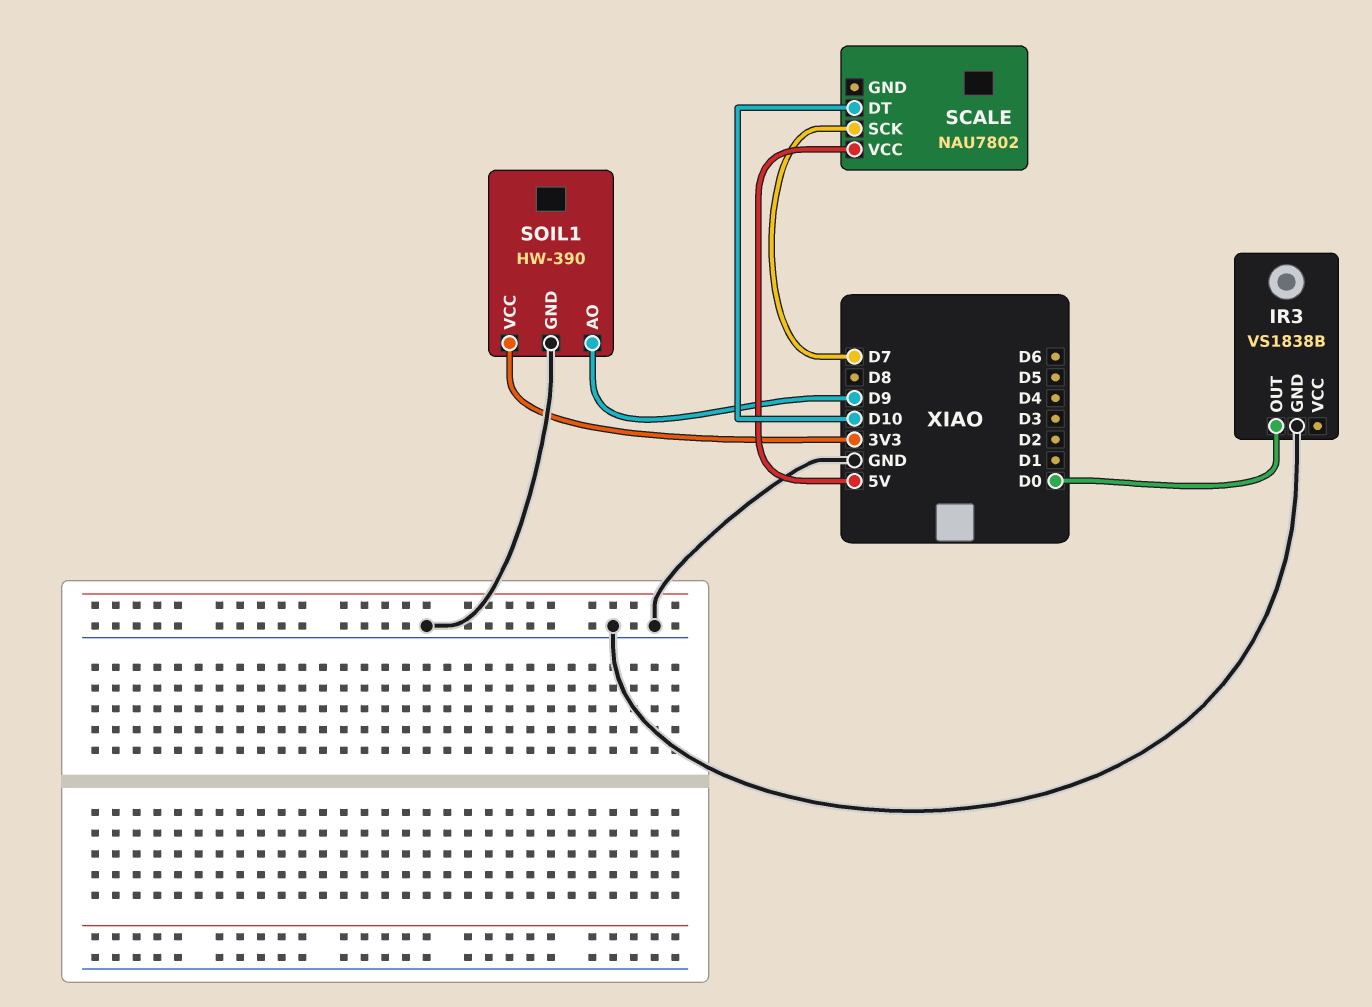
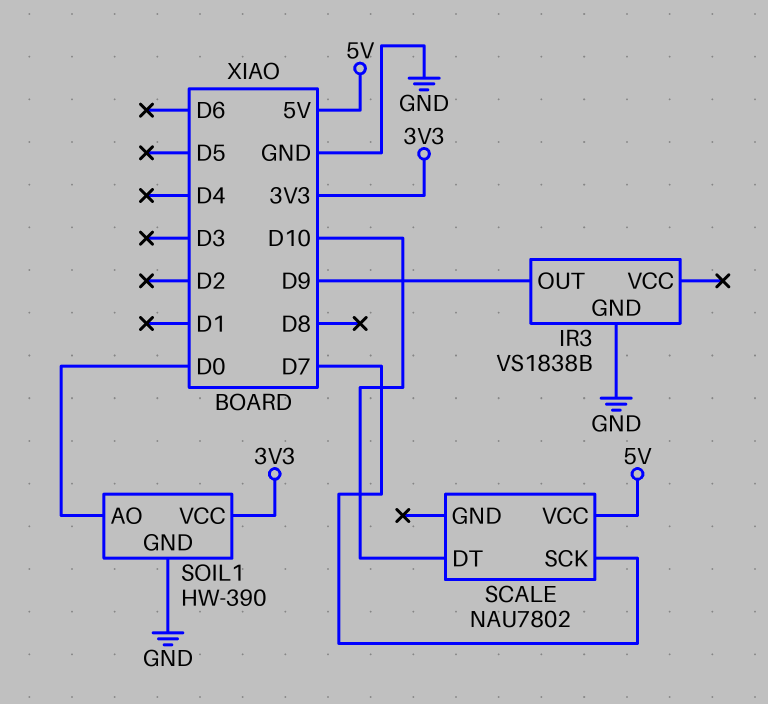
IR3 pin OUT: D0 -> D9
SOIL1 pin AO: D9 -> D0

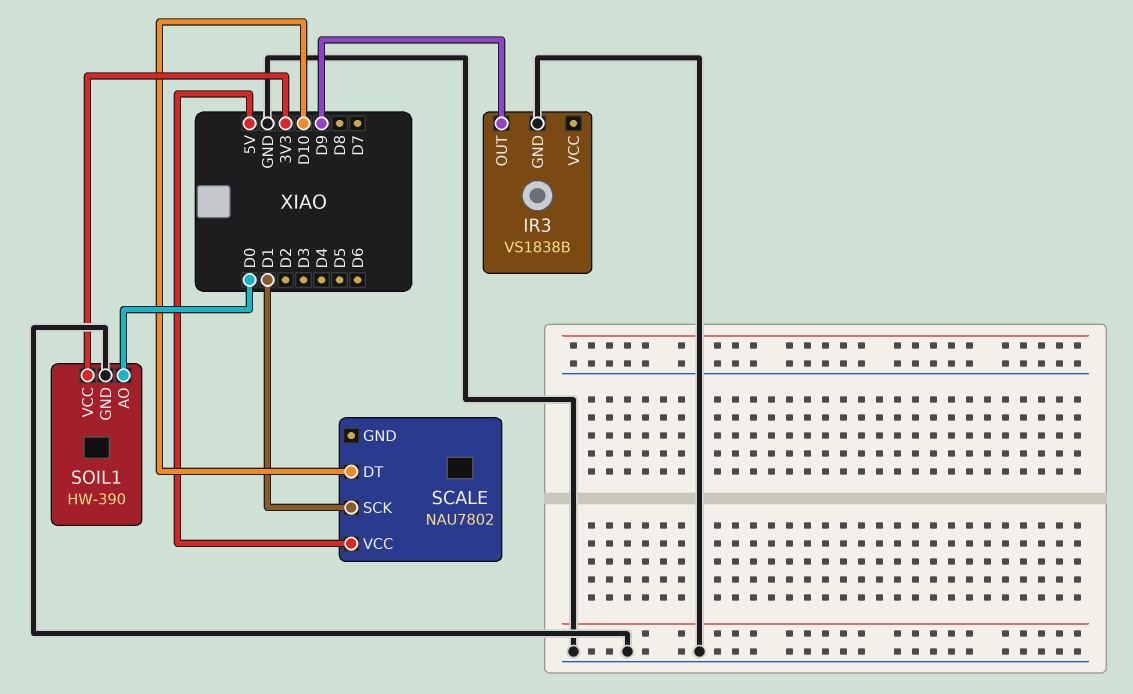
SCALE pin SCK: D7 -> D1

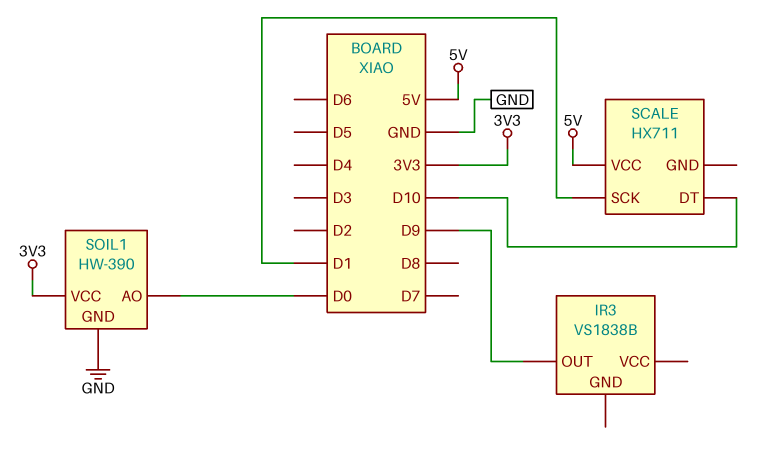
IR3 pin GND: GND -> none
SCALE: NAU7802 -> HX711

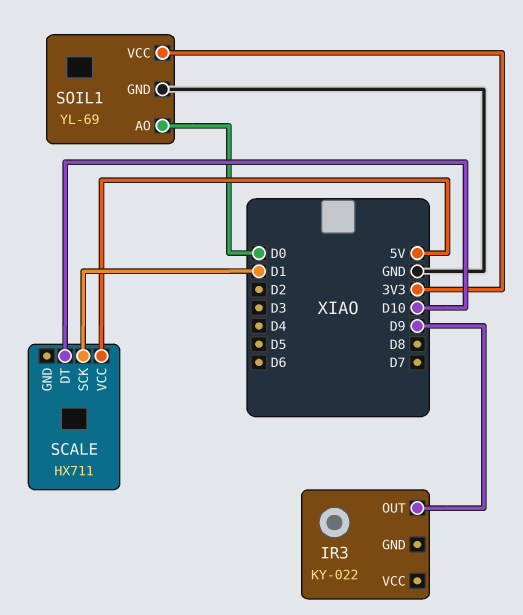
IR3: VS1838B -> KY-022
SOIL1: HW-390 -> YL-69

